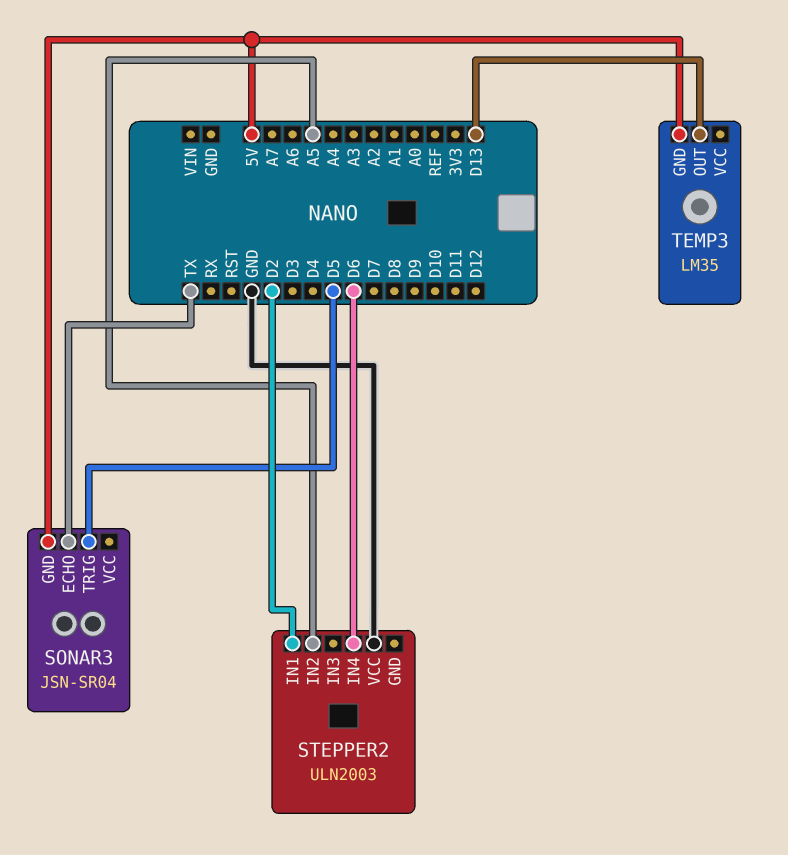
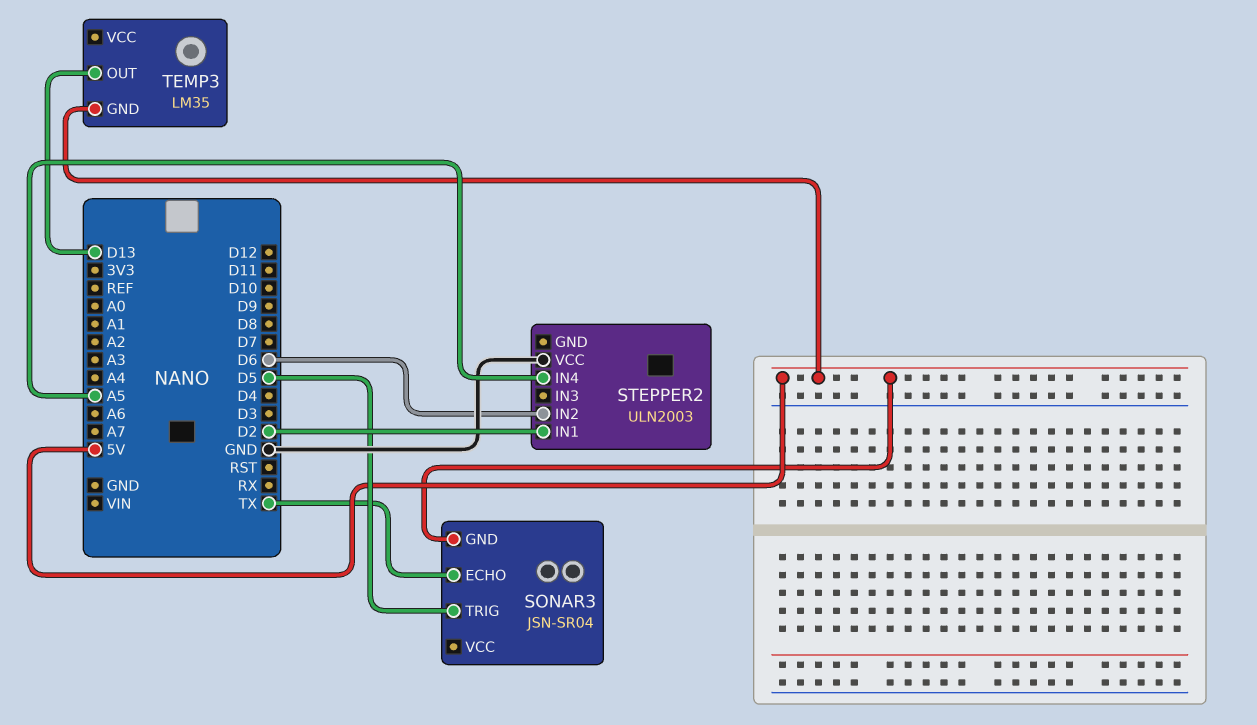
STEPPER2 pin IN2: A5 -> D6
STEPPER2 pin IN4: D6 -> A5

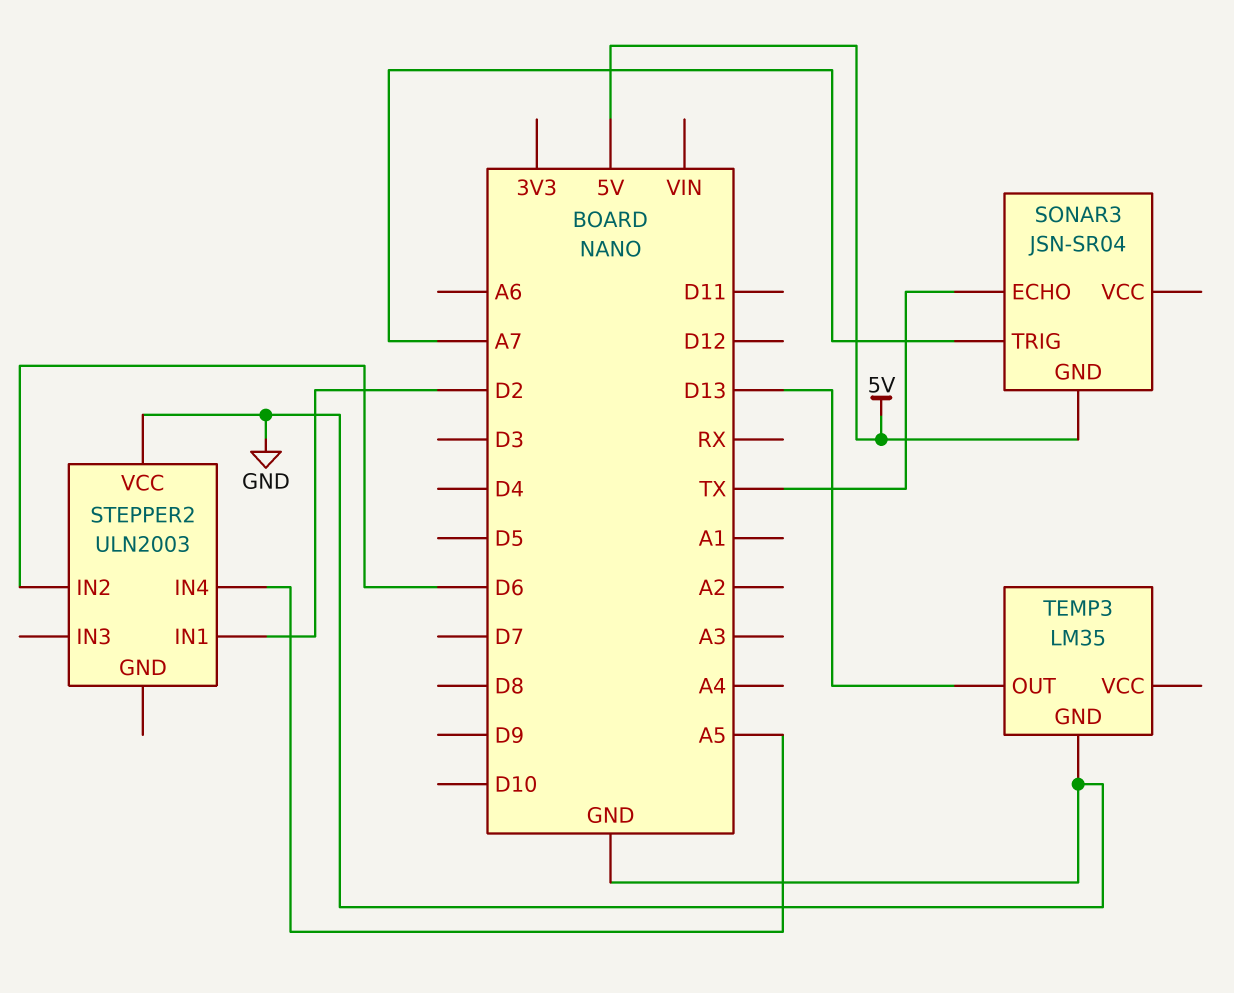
SONAR3 pin TRIG: D5 -> A7
TEMP3 pin GND: 5V -> GND

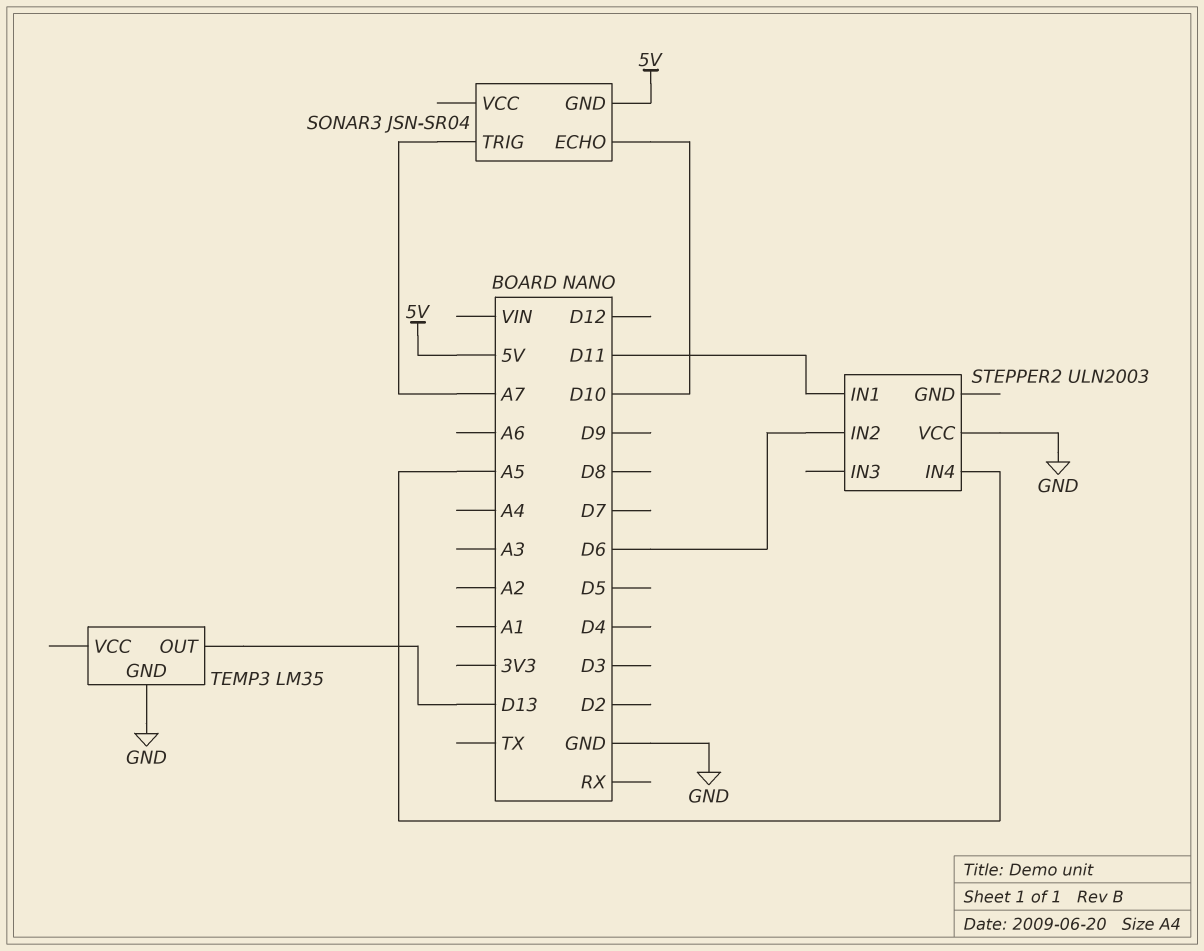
SONAR3 pin ECHO: TX -> D10
STEPPER2 pin IN1: D2 -> D11

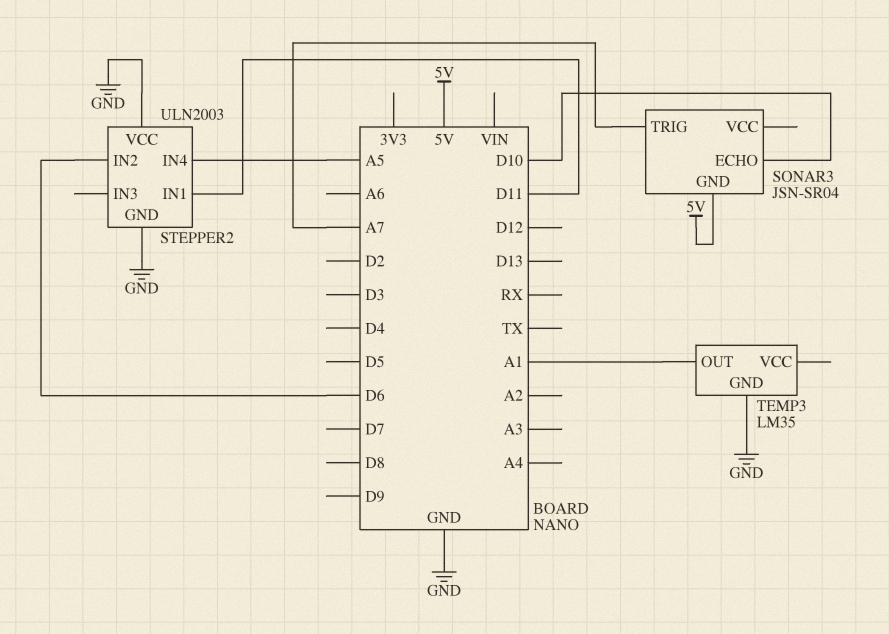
STEPPER2 pin GND: none -> GND
TEMP3 pin OUT: D13 -> A1

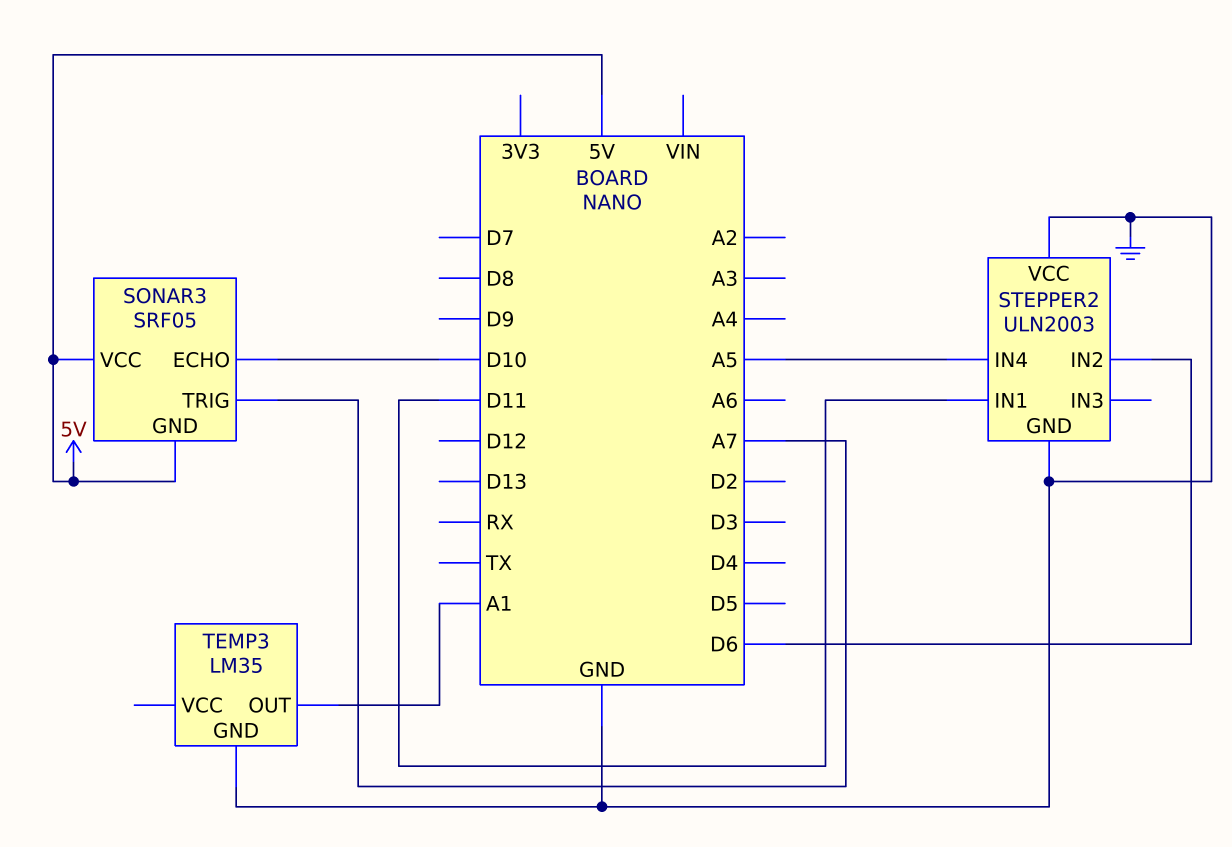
SONAR3: JSN-SR04 -> SRF05
SONAR3 pin VCC: none -> 5V

